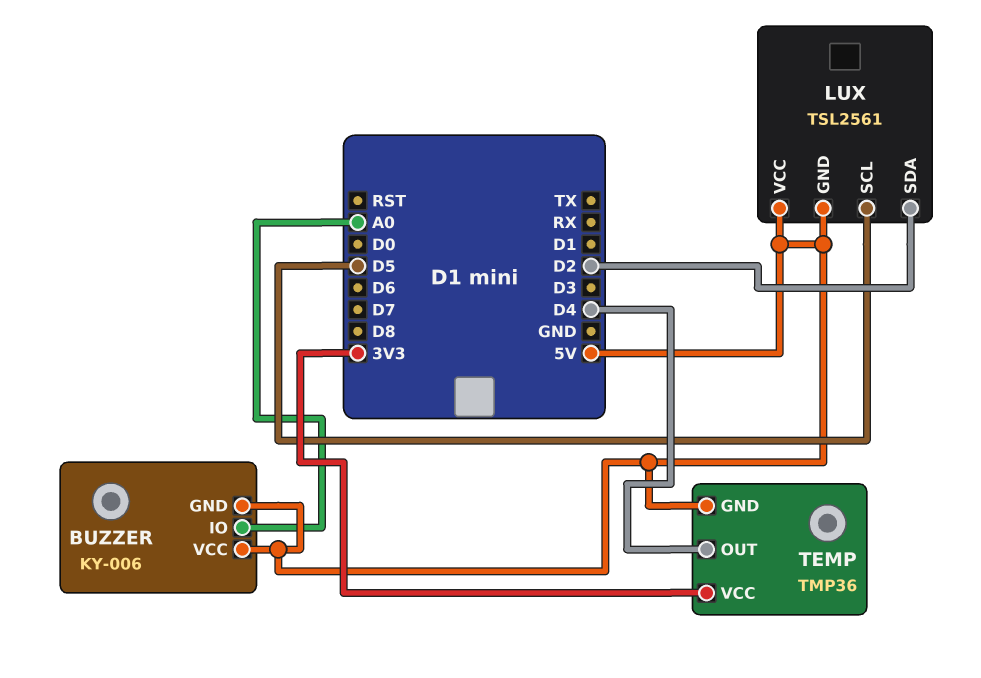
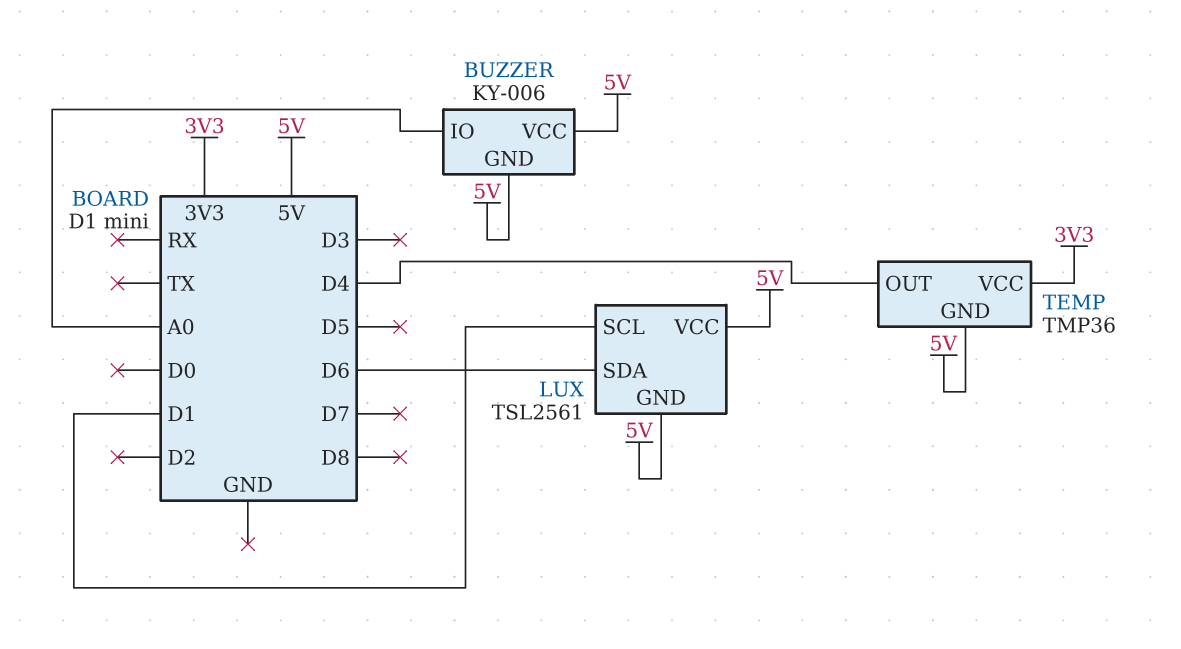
LUX pin SCL: D5 -> D1
LUX pin SDA: D2 -> D6

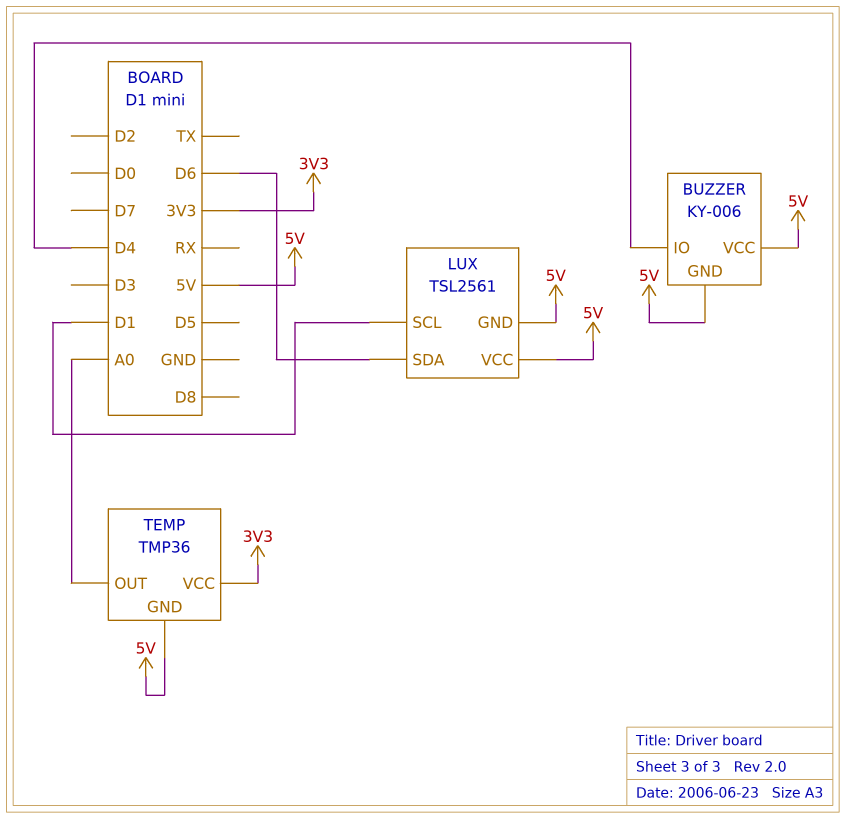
BUZZER pin IO: A0 -> D4
TEMP pin OUT: D4 -> A0

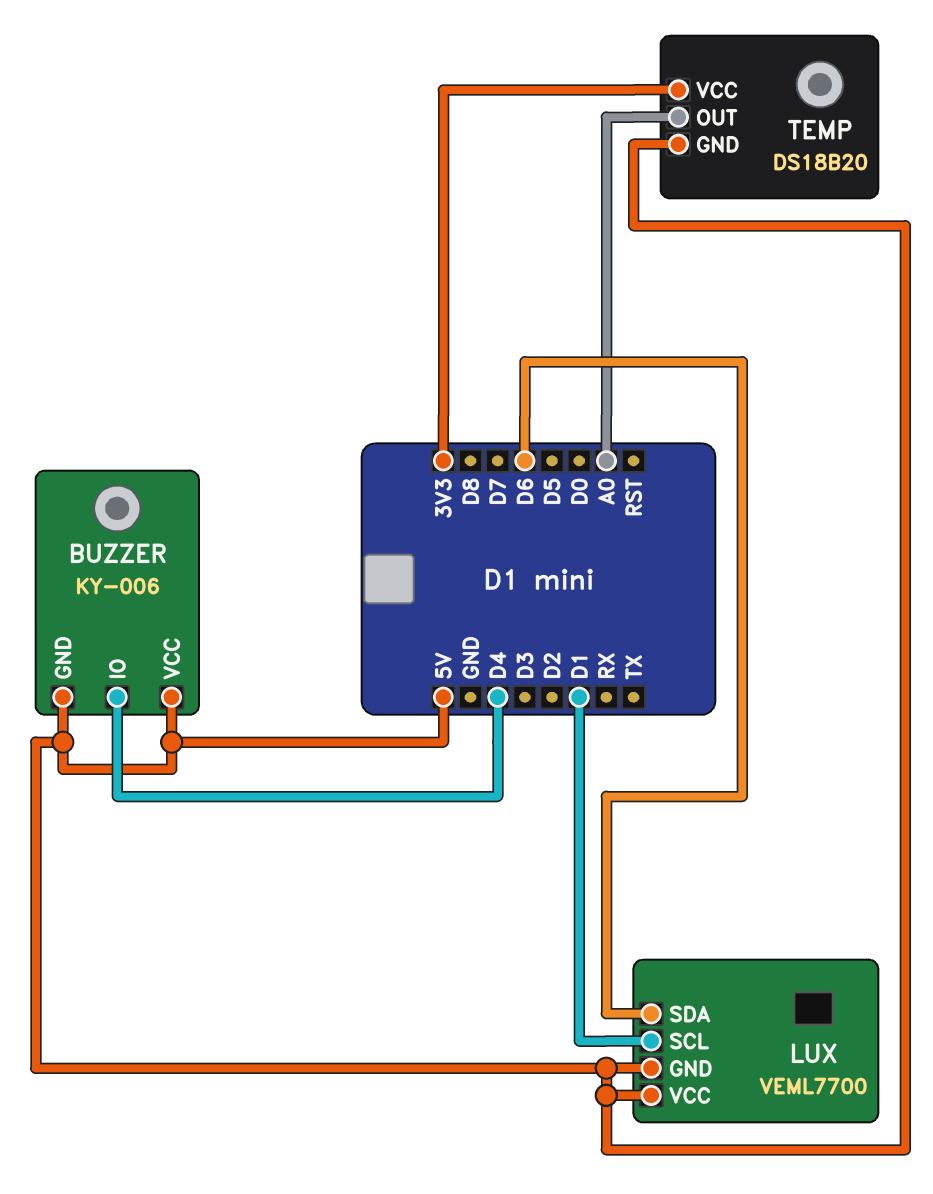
LUX: TSL2561 -> VEML7700
TEMP: TMP36 -> DS18B20

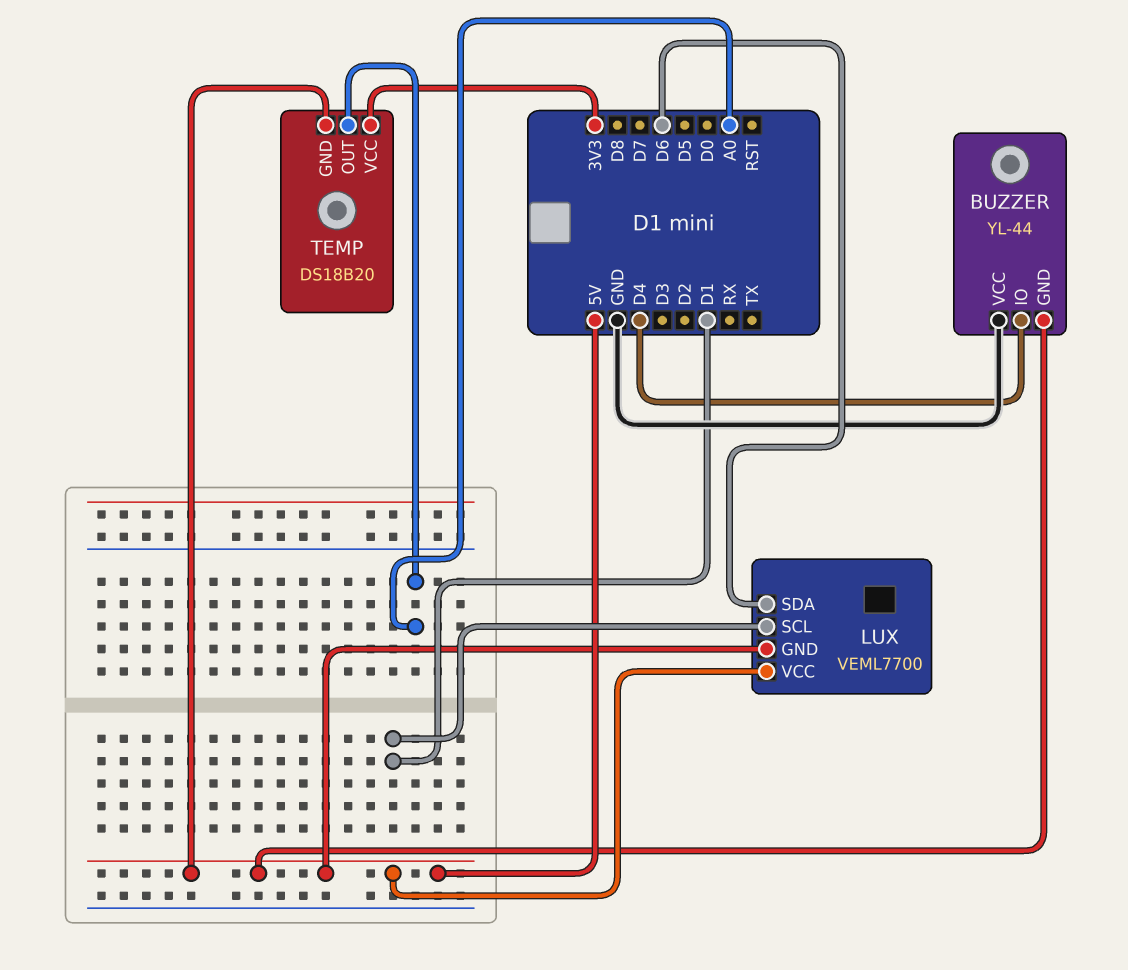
BUZZER: KY-006 -> YL-44
BUZZER pin VCC: 5V -> GND

